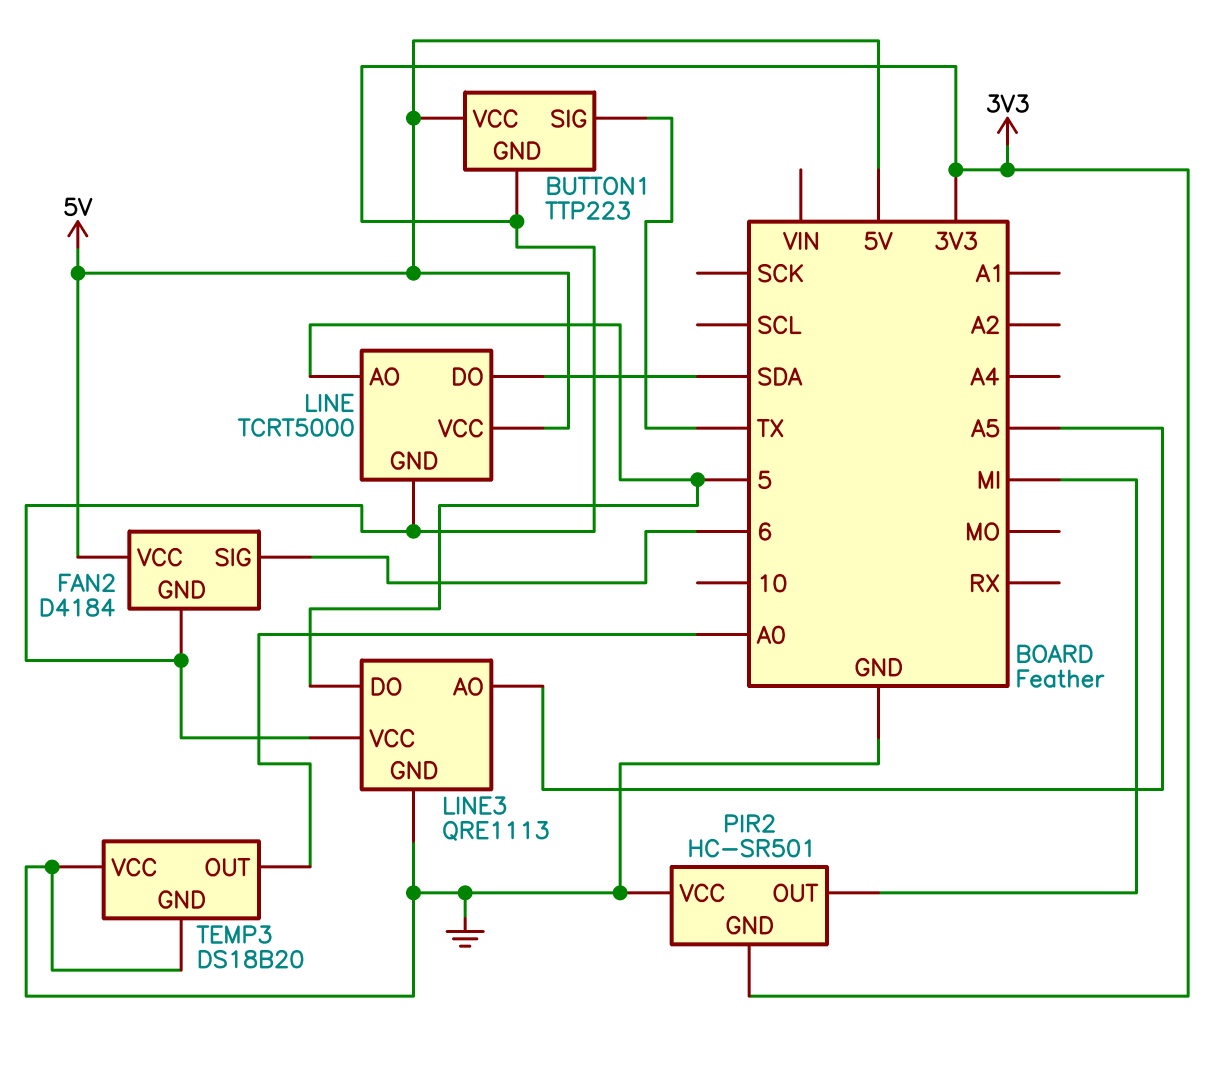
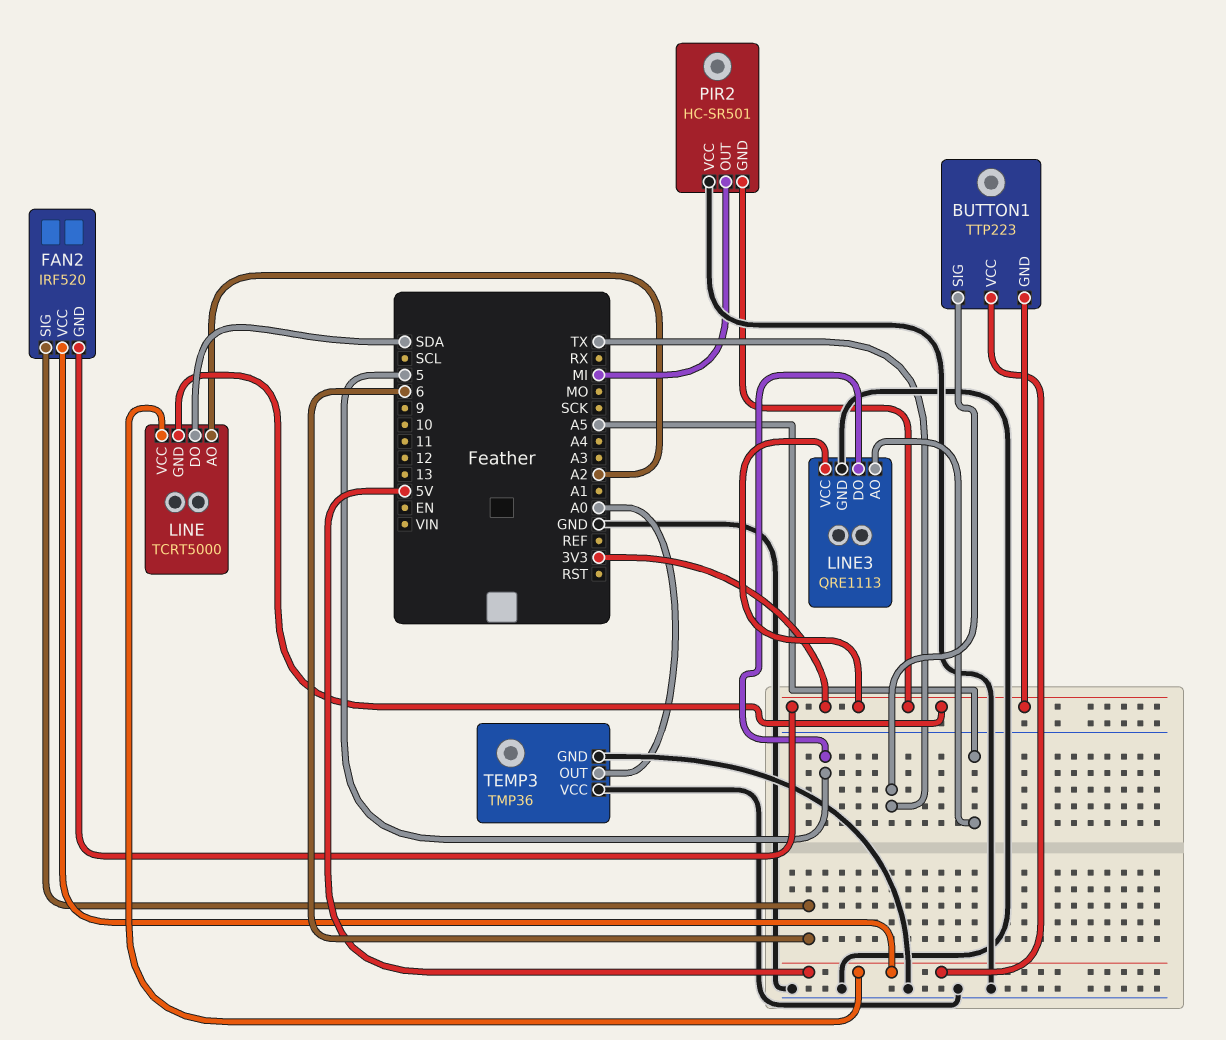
FAN2: D4184 -> IRF520
LINE pin AO: 5 -> A2
TEMP3: DS18B20 -> TMP36

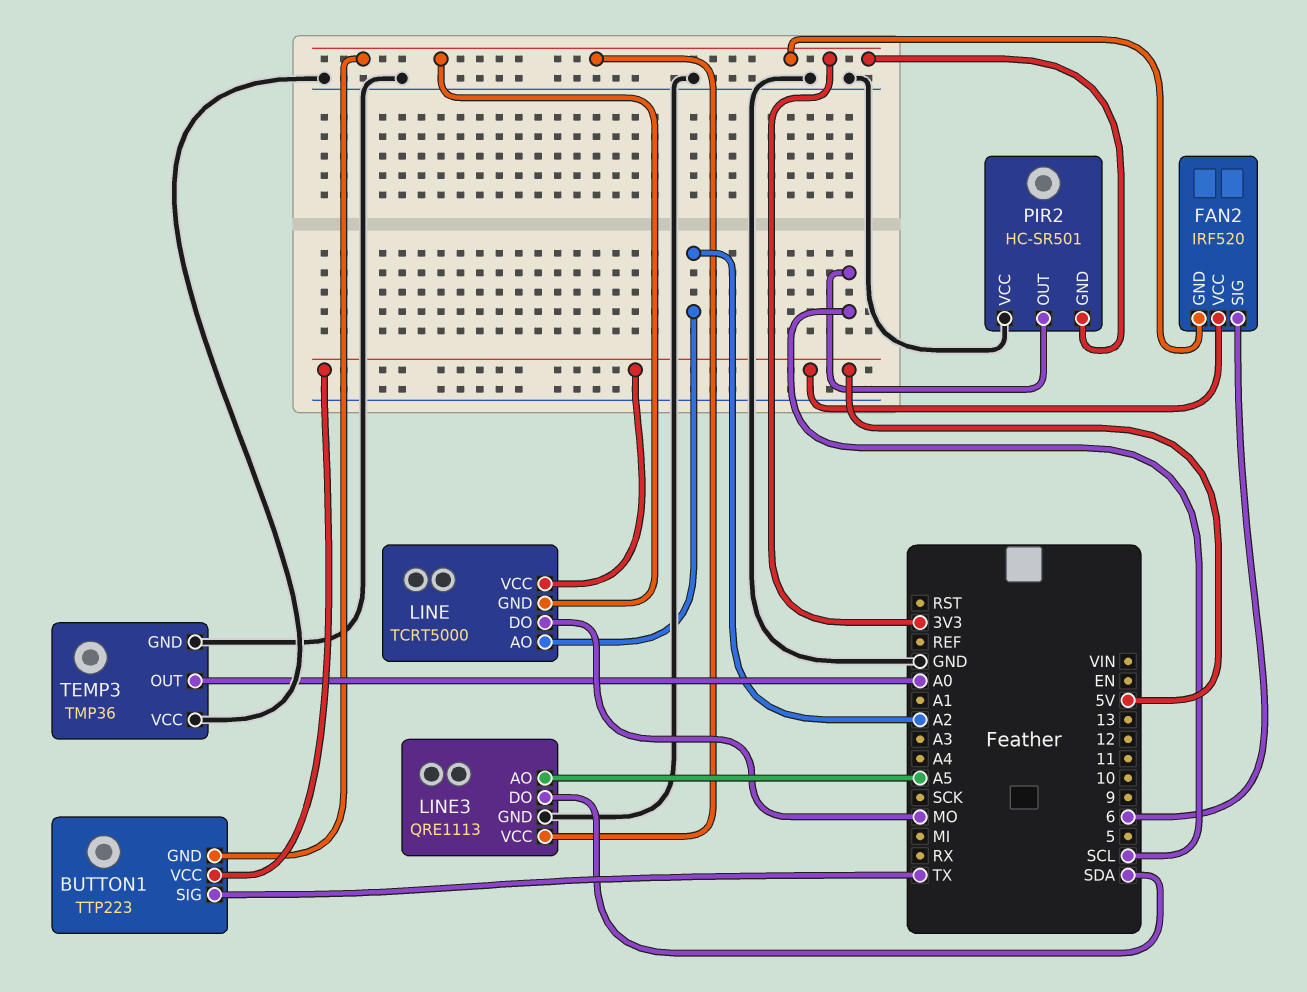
LINE pin DO: SDA -> MO
LINE3 pin DO: 5 -> SDA
PIR2 pin OUT: MI -> SCL

